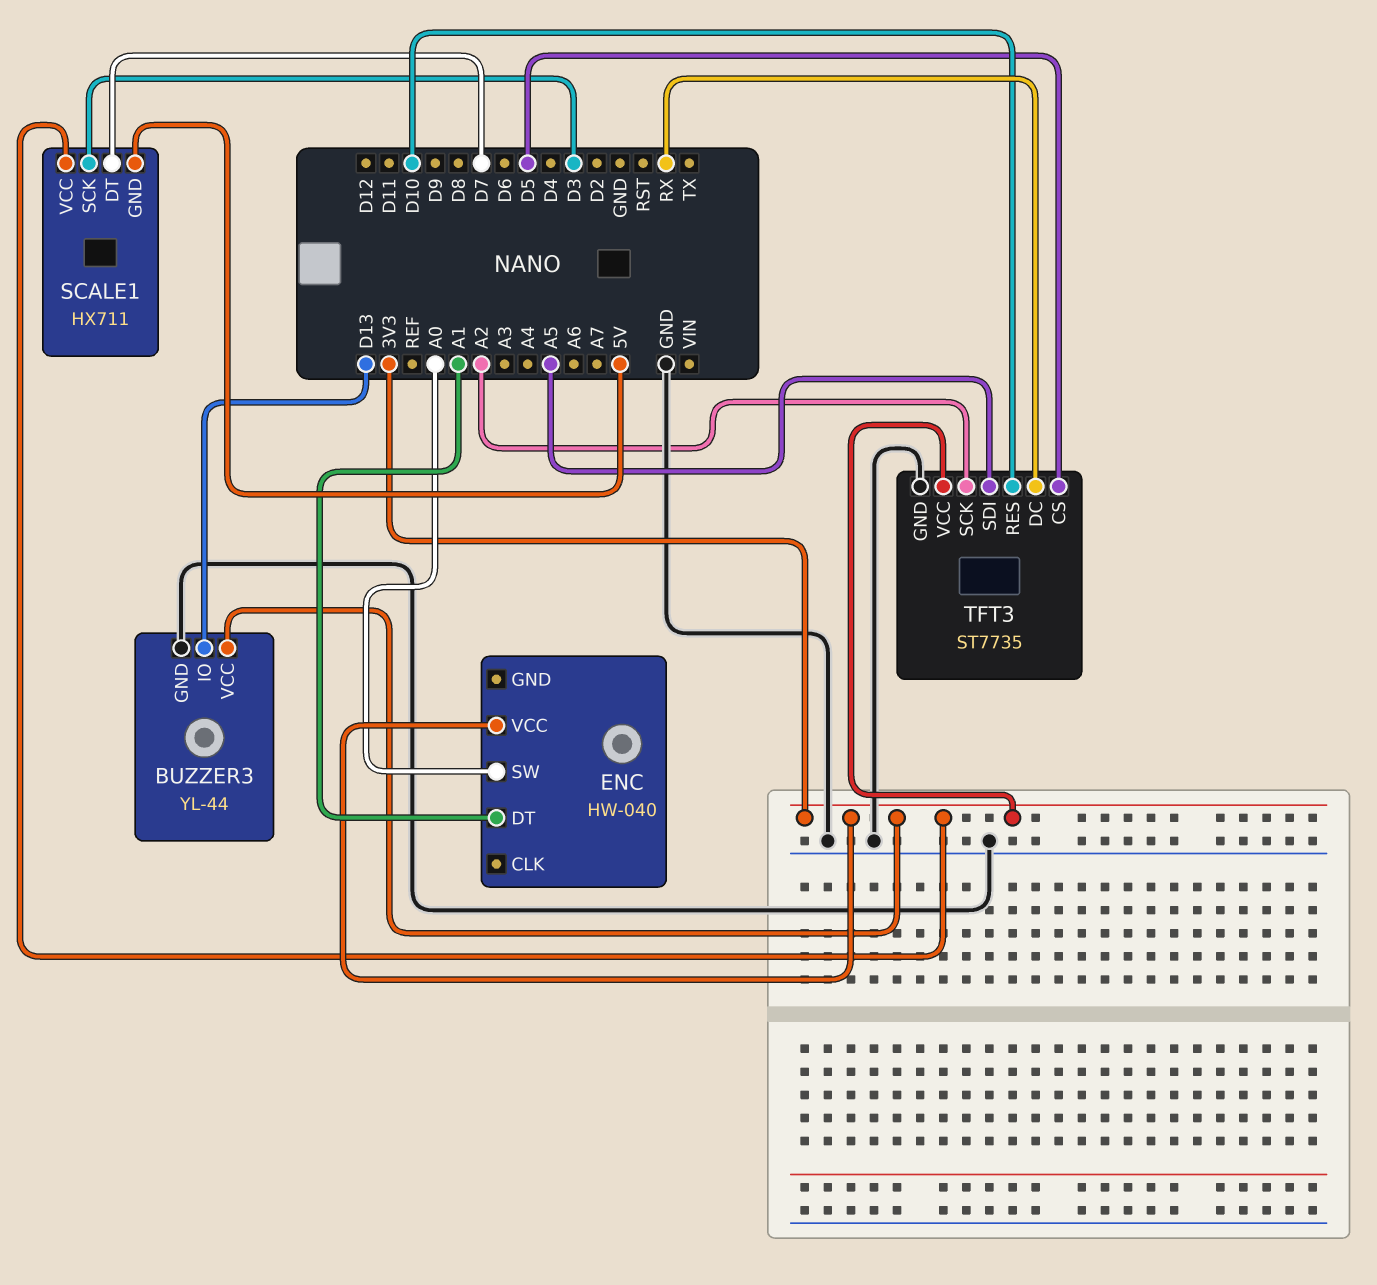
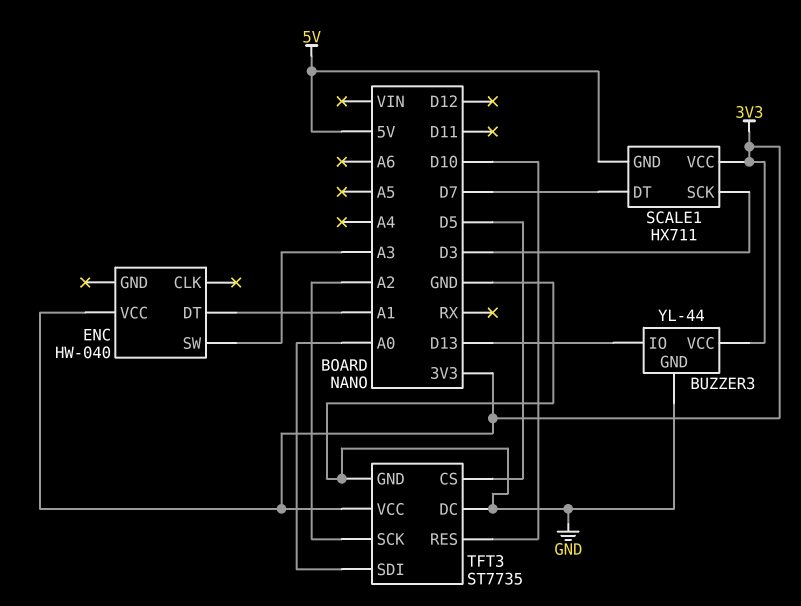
ENC pin SW: A0 -> A3
TFT3 pin DC: RX -> GND
TFT3 pin SDI: A5 -> A0

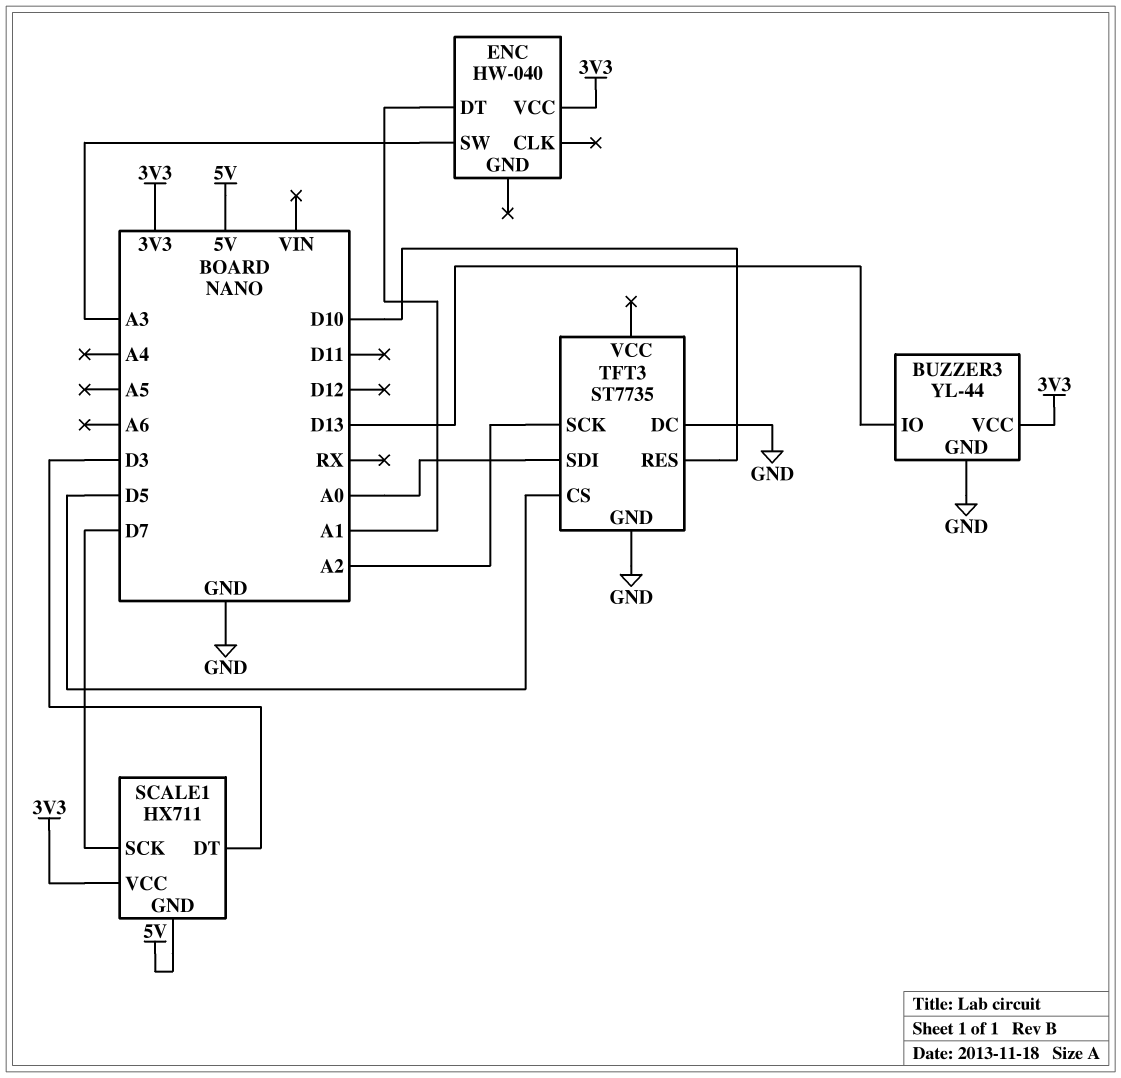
SCALE1 pin DT: D7 -> D3
SCALE1 pin SCK: D3 -> D7
TFT3 pin VCC: 3V3 -> none

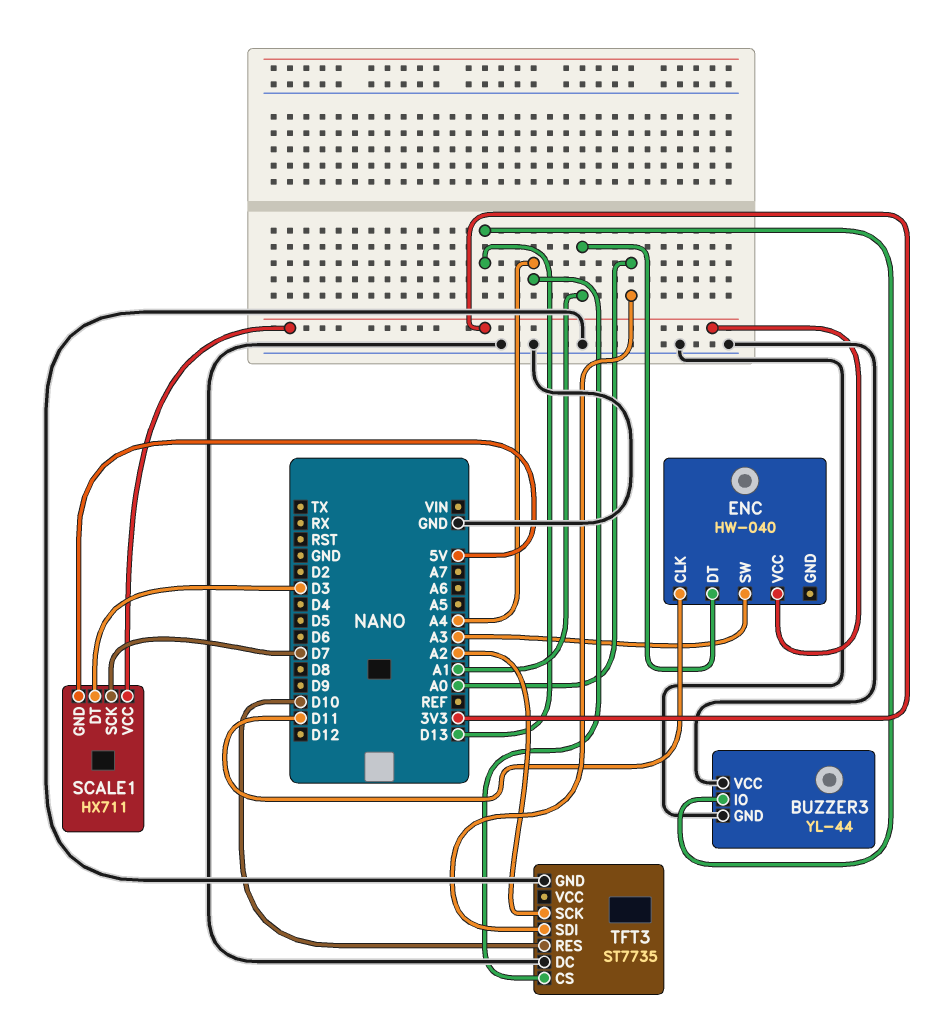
BUZZER3 pin VCC: 3V3 -> GND
ENC pin CLK: none -> D11
TFT3 pin CS: D5 -> A4

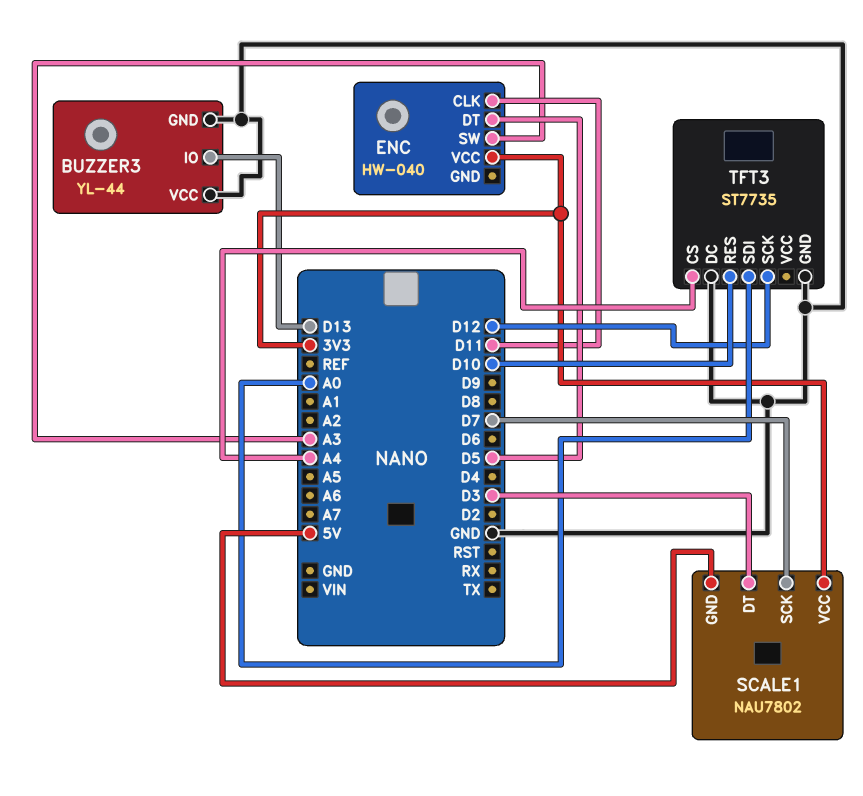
ENC pin DT: A1 -> D5
SCALE1: HX711 -> NAU7802
TFT3 pin SCK: A2 -> D12

